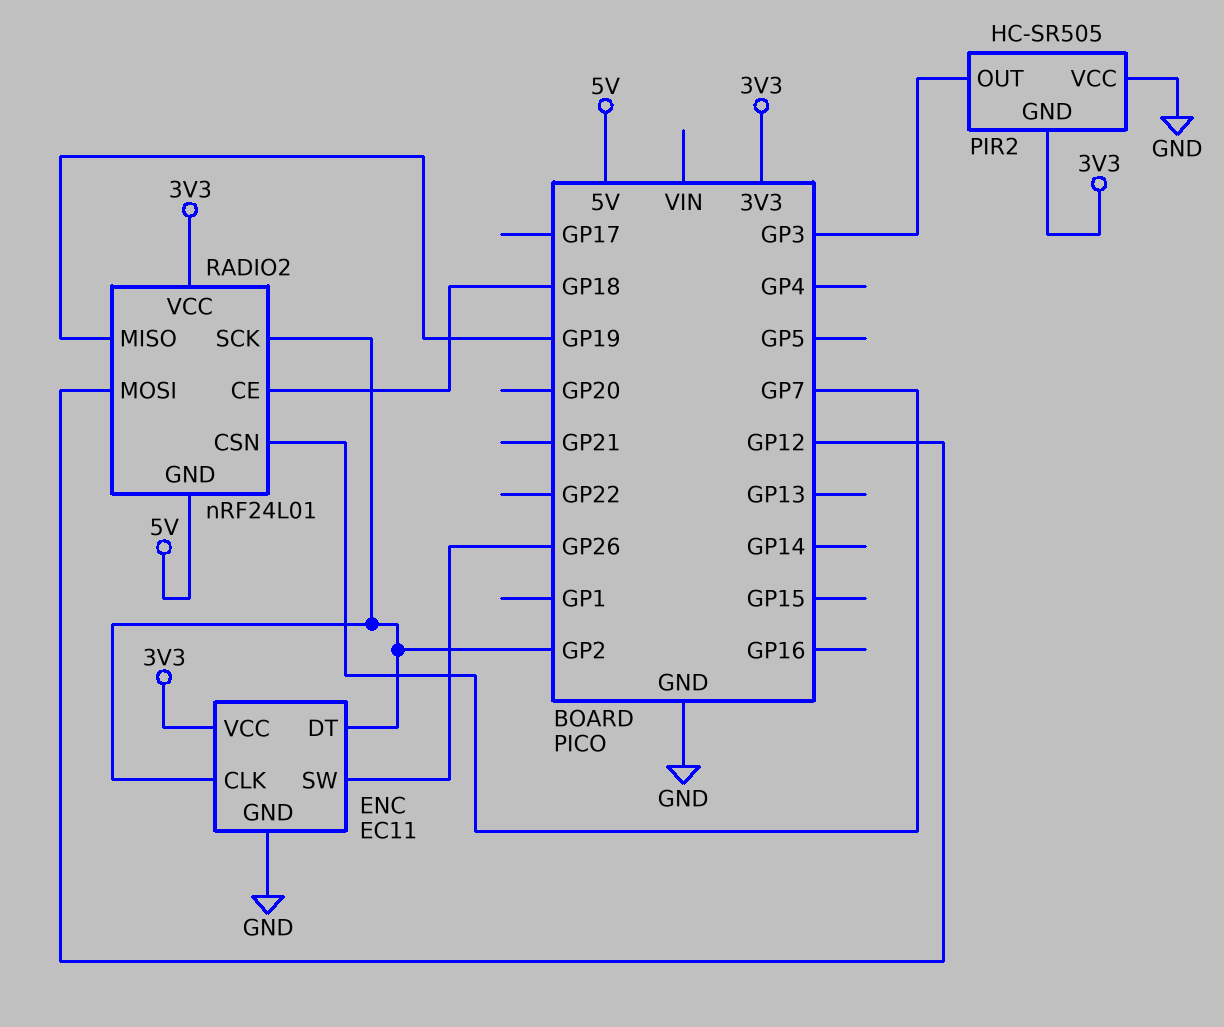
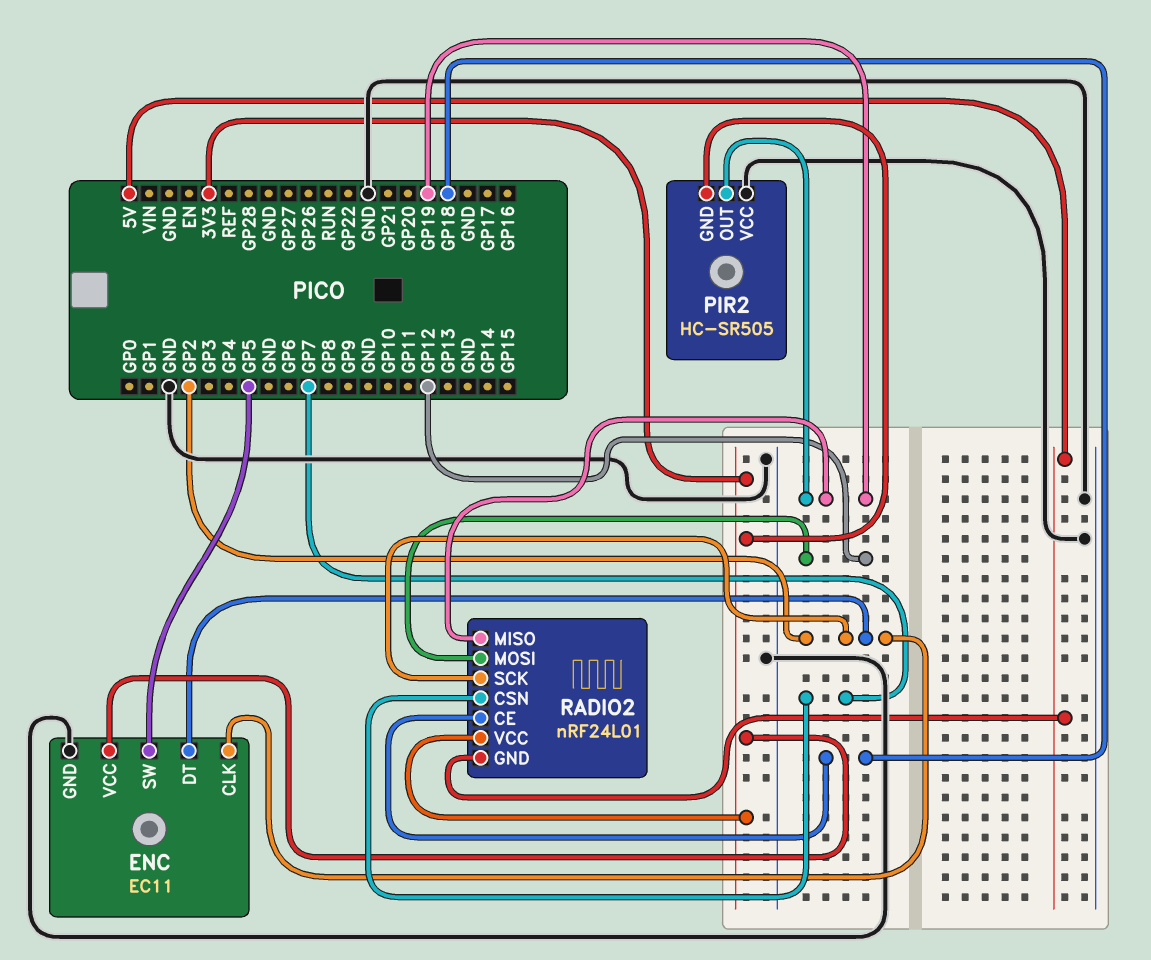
ENC pin SW: GP26 -> GP5
PIR2 pin OUT: GP3 -> GP19

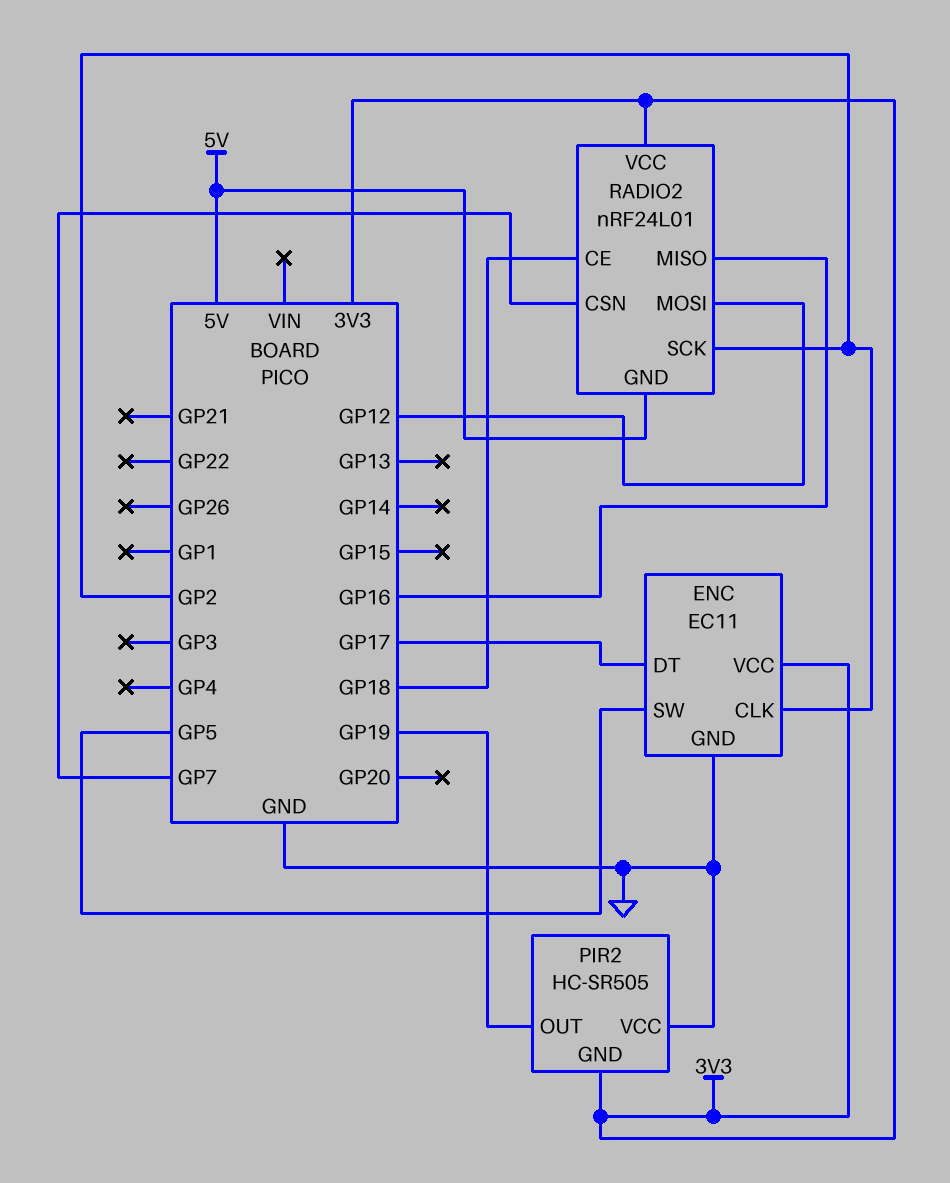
ENC pin DT: GP2 -> GP17
RADIO2 pin MISO: GP19 -> GP16

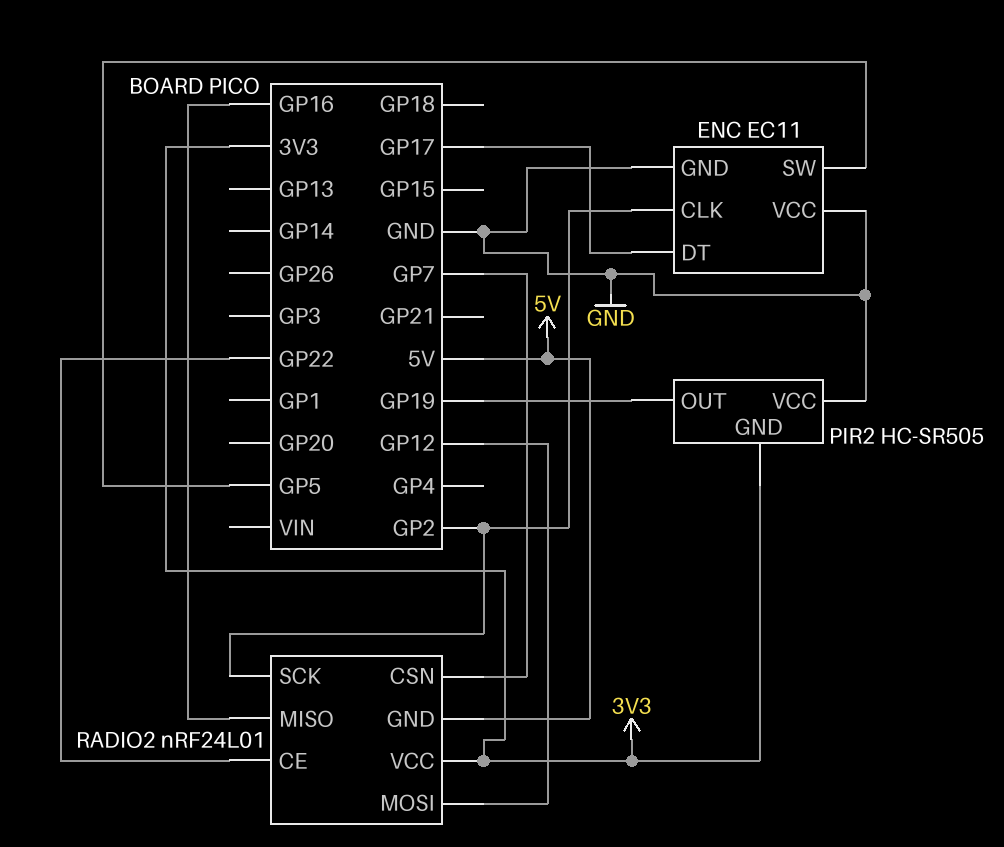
ENC pin VCC: 3V3 -> GND
RADIO2 pin CE: GP18 -> GP22

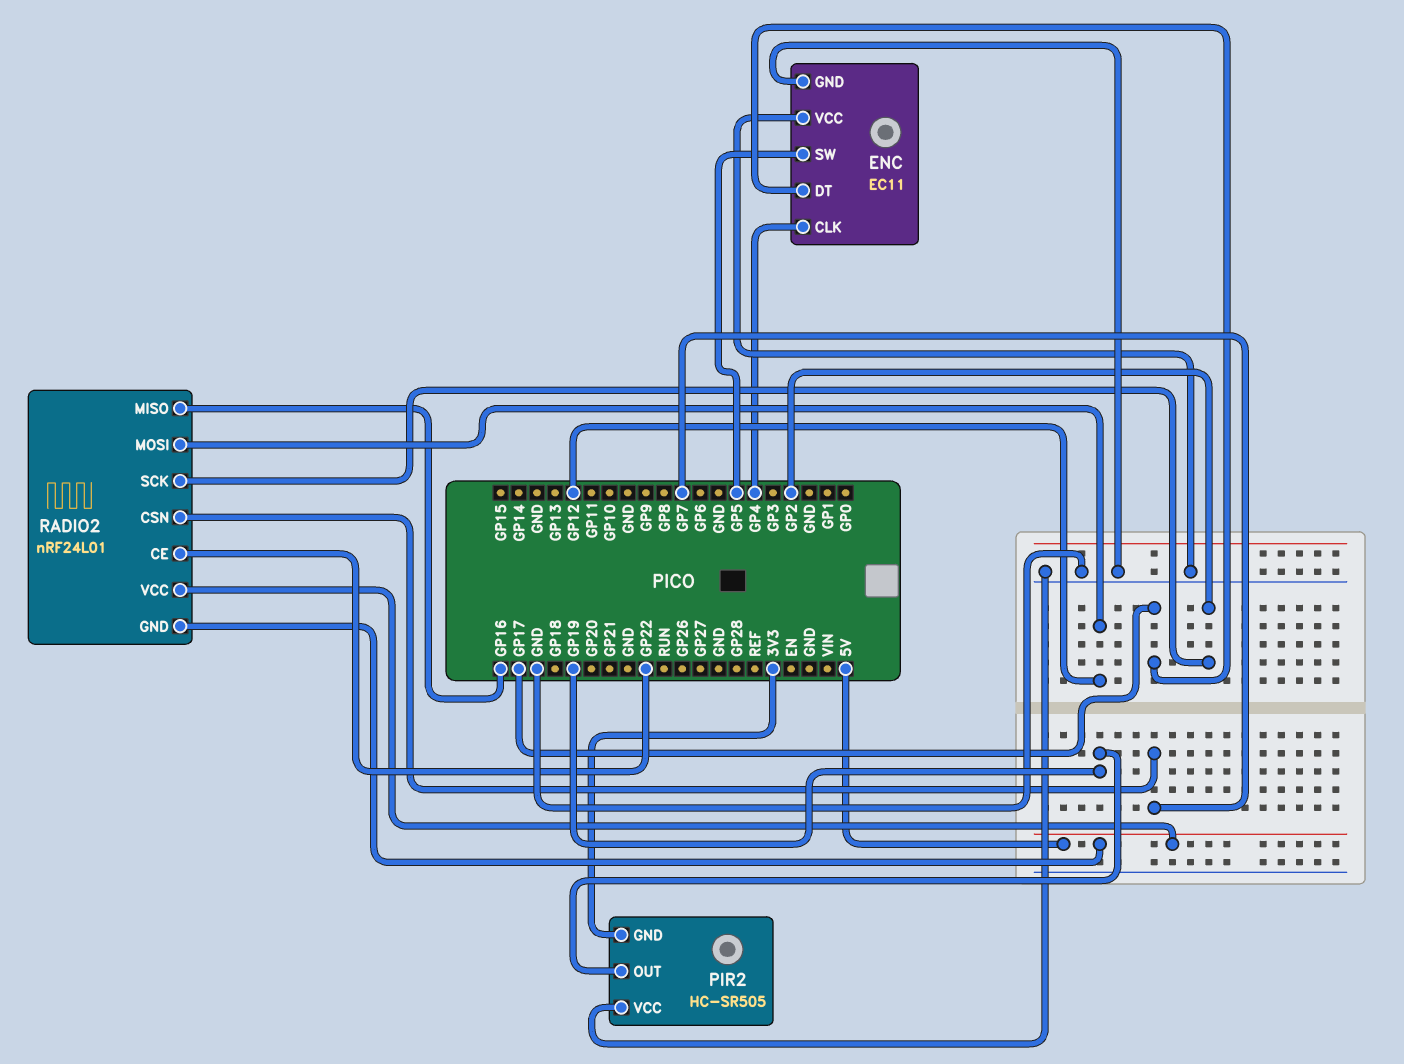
ENC pin CLK: GP2 -> GP4
RADIO2 pin VCC: 3V3 -> 5V

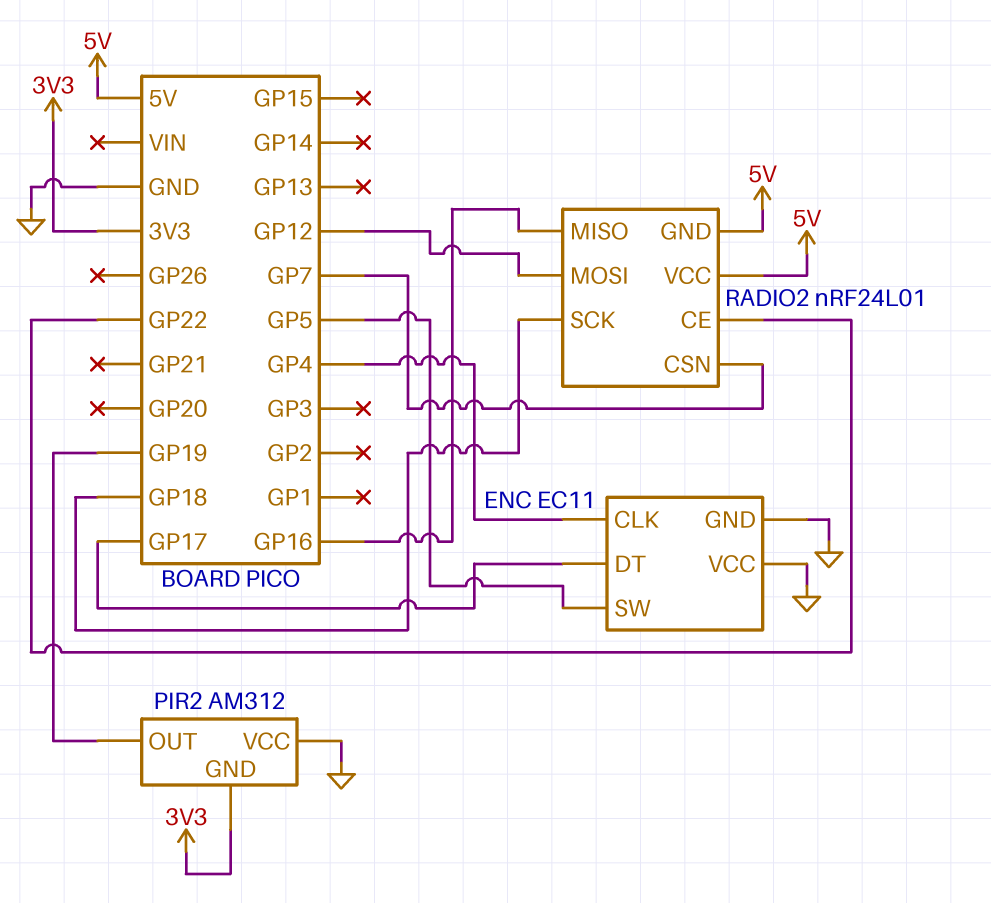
PIR2: HC-SR505 -> AM312
RADIO2 pin SCK: GP2 -> GP18

